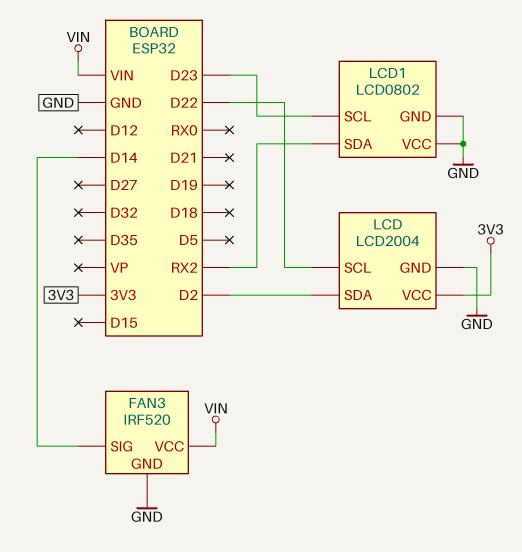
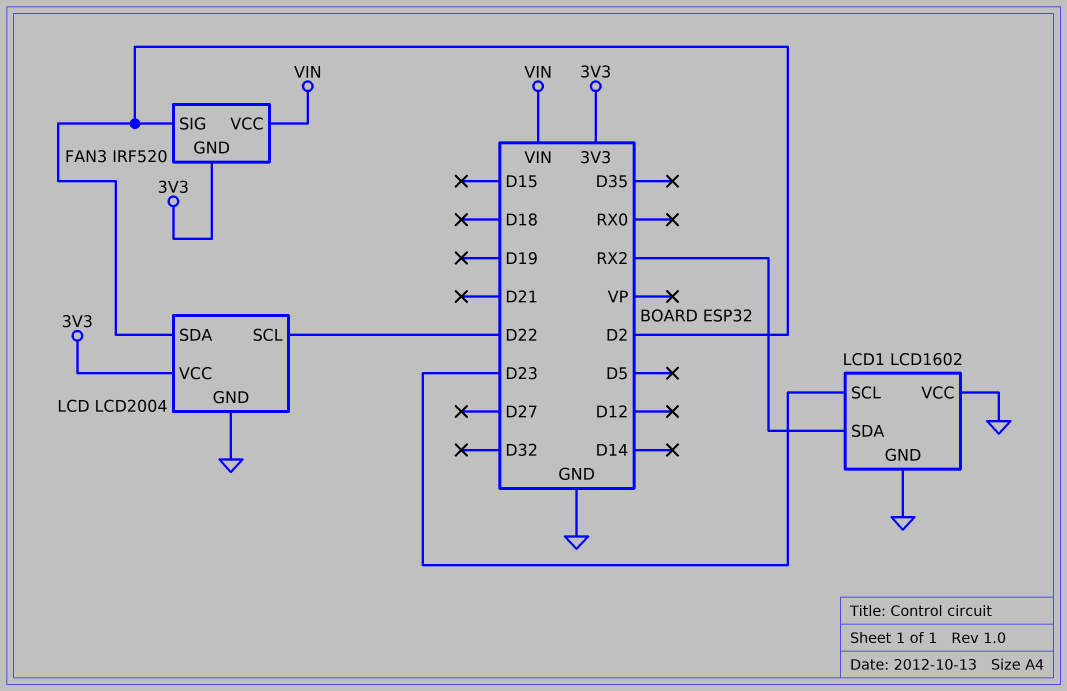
FAN3 pin GND: GND -> 3V3
FAN3 pin SIG: D14 -> D2
LCD1: LCD0802 -> LCD1602

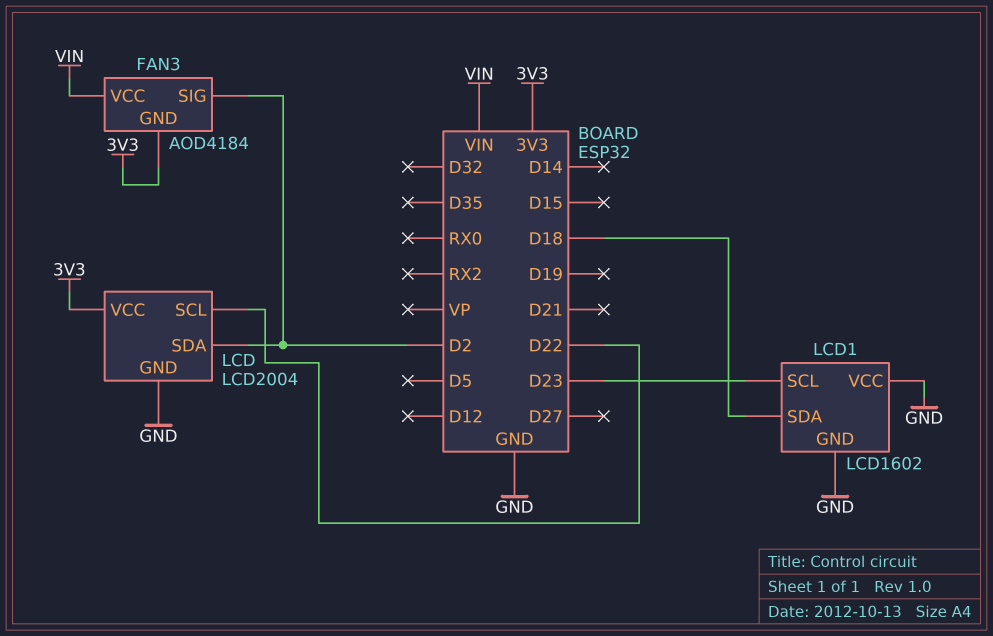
FAN3: IRF520 -> AOD4184
LCD1 pin SDA: RX2 -> D18

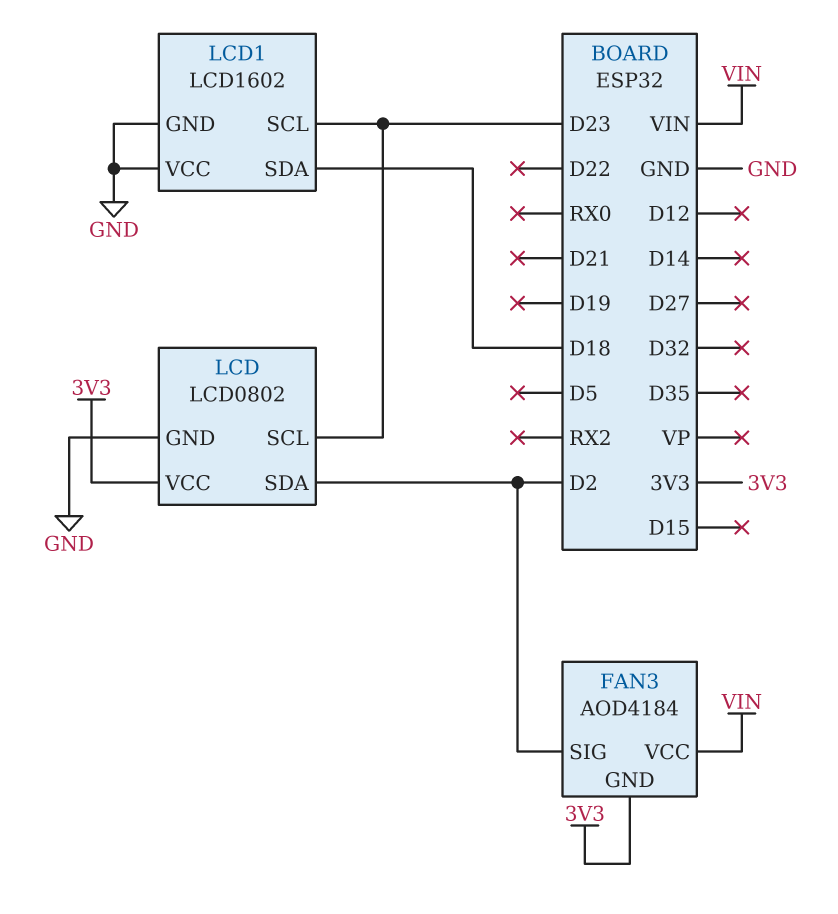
LCD: LCD2004 -> LCD0802
LCD pin SCL: D22 -> D23

